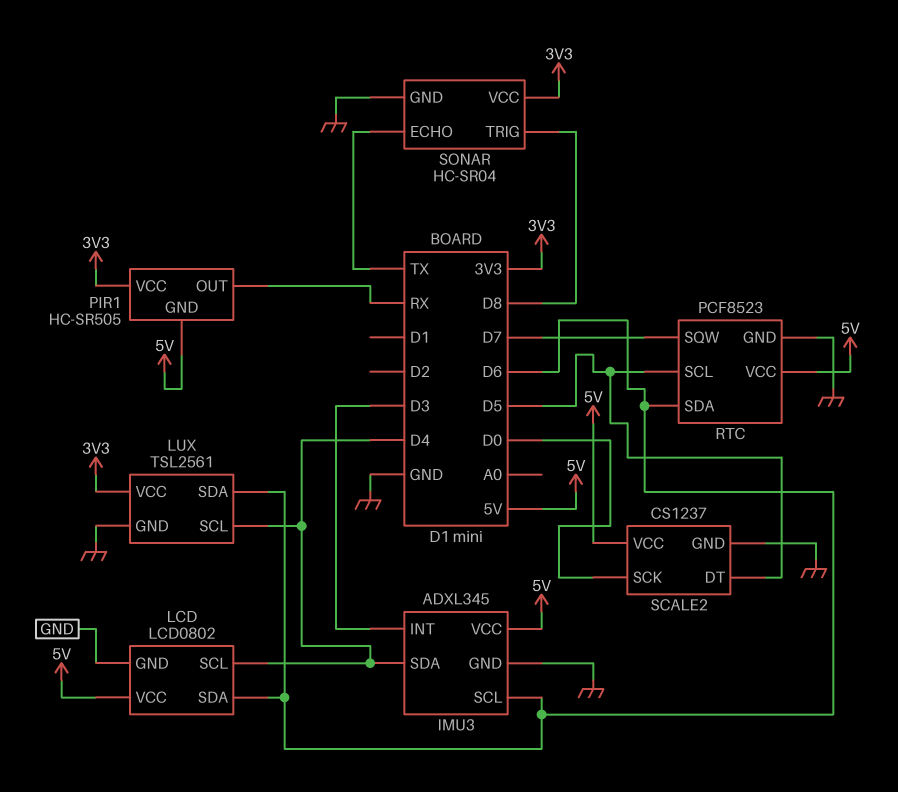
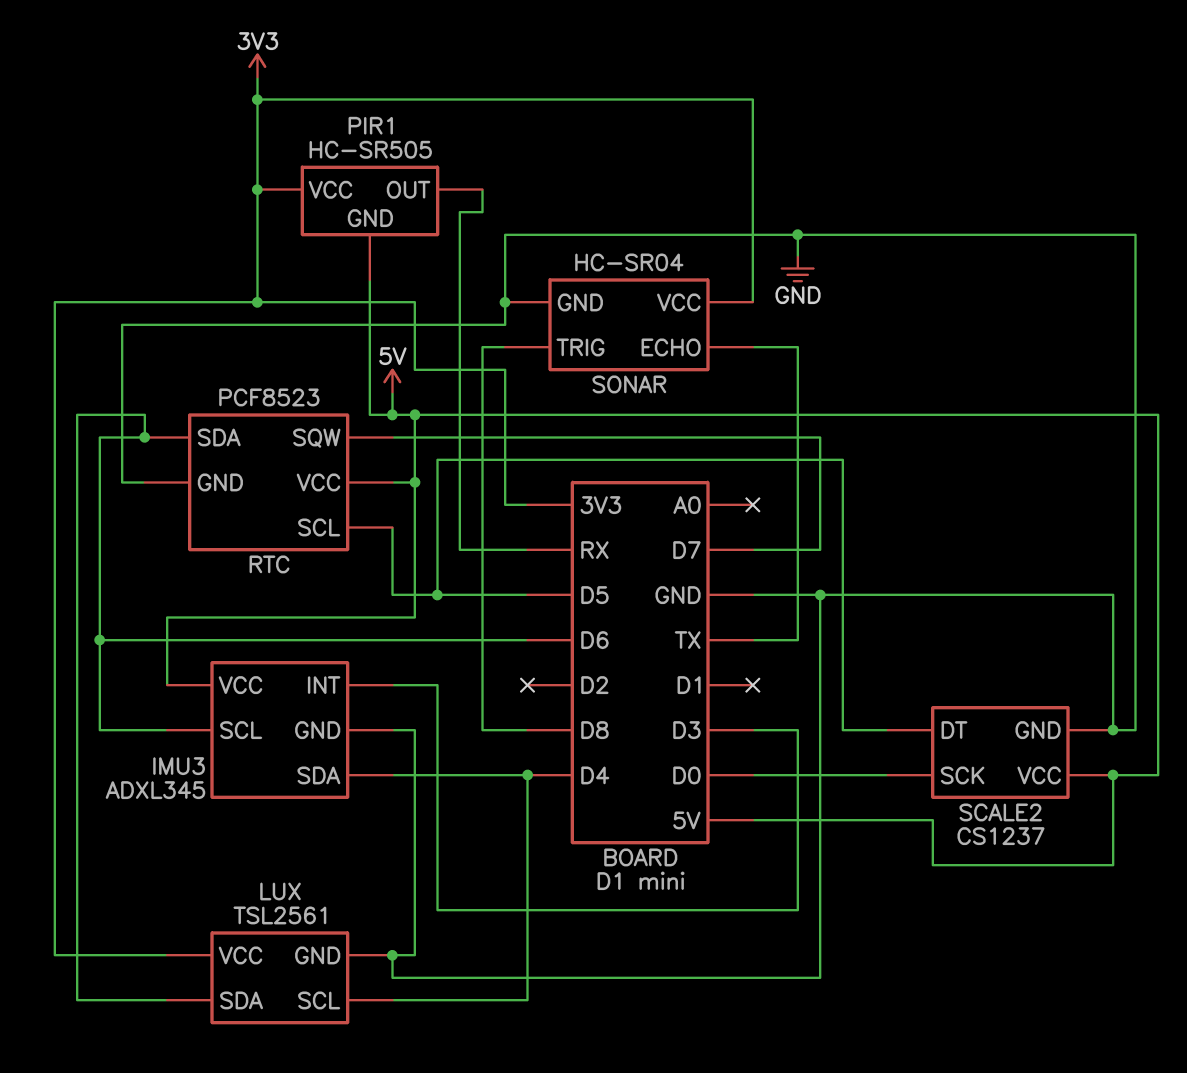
LCD: LCD0802 -> none
LCD pin GND: GND -> none
LCD pin SCL: D4 -> none
LCD pin SDA: D6 -> none
LCD pin VCC: 5V -> none

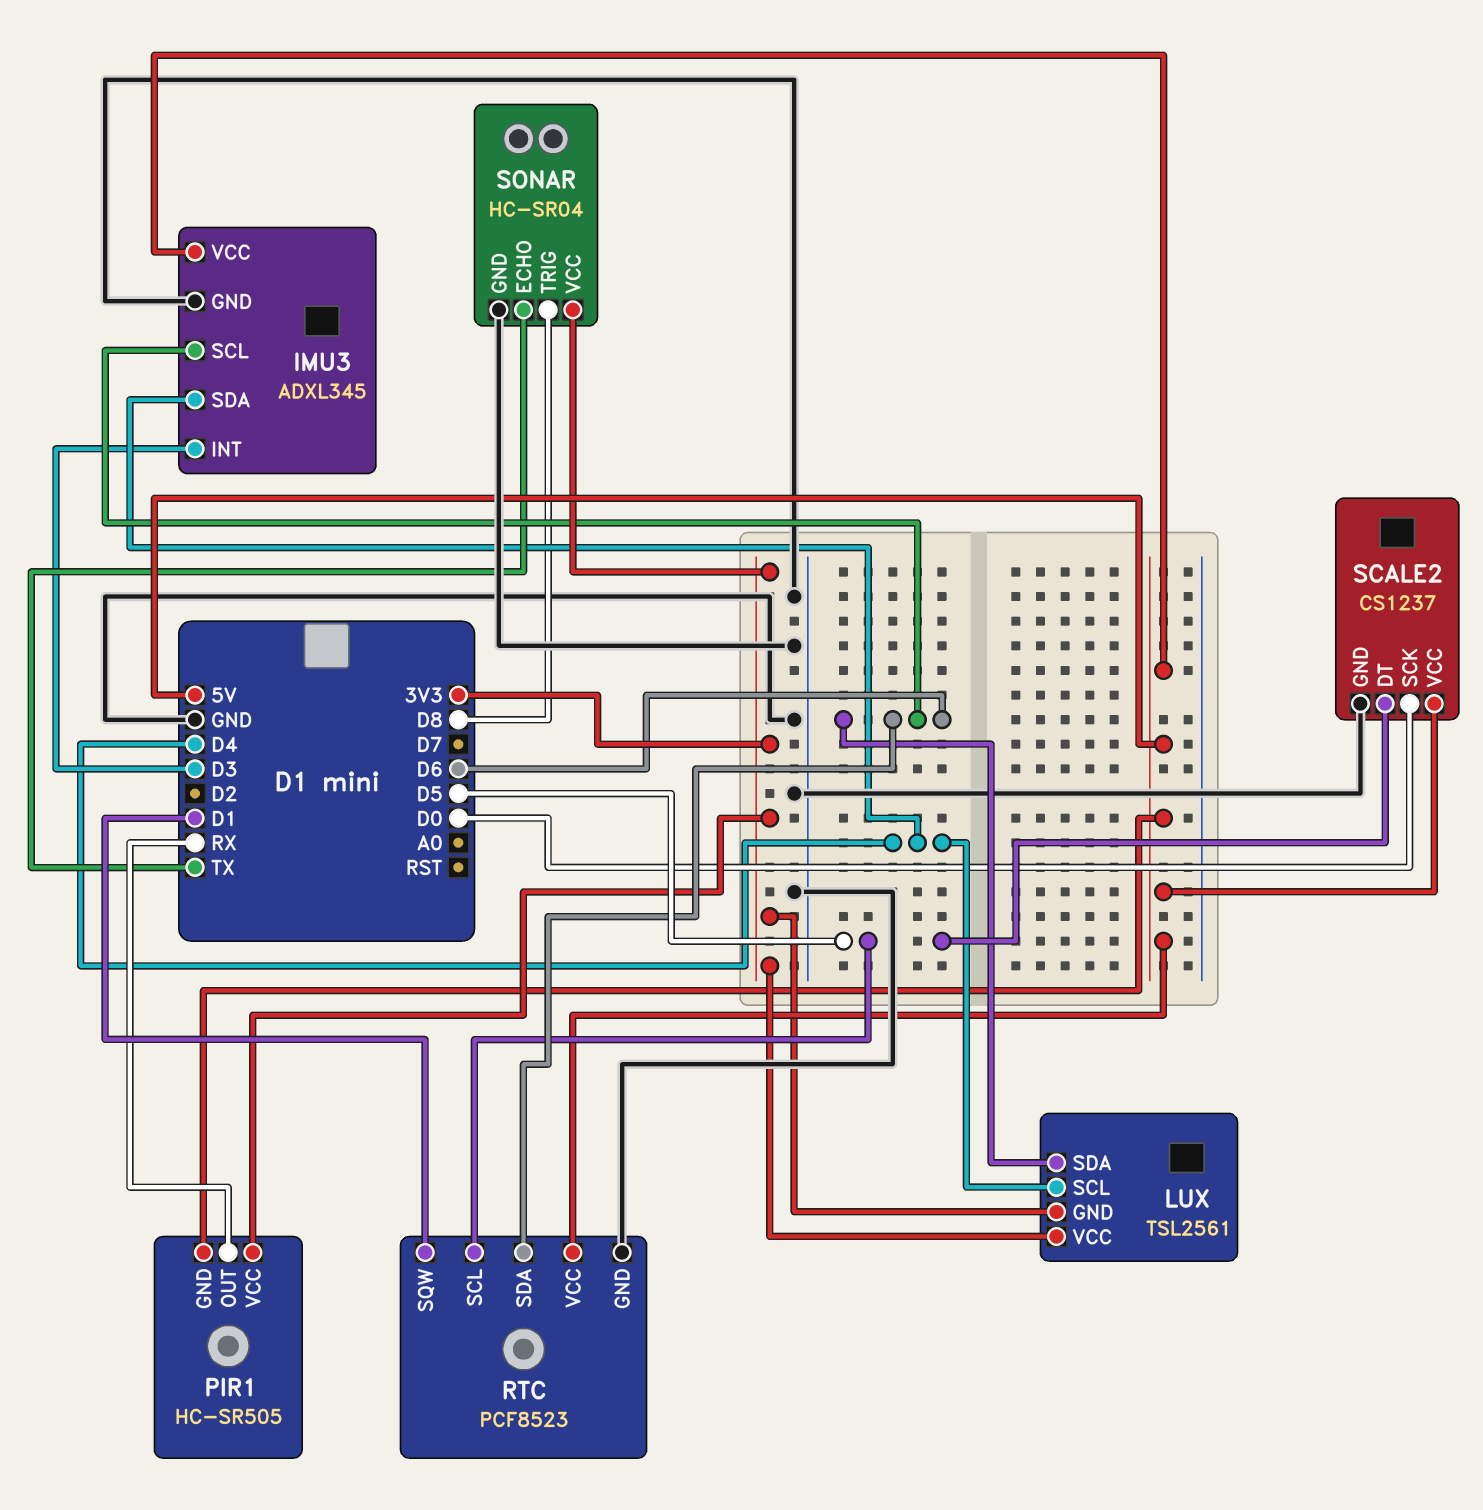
LUX pin GND: GND -> 3V3
RTC pin SQW: D7 -> D1

